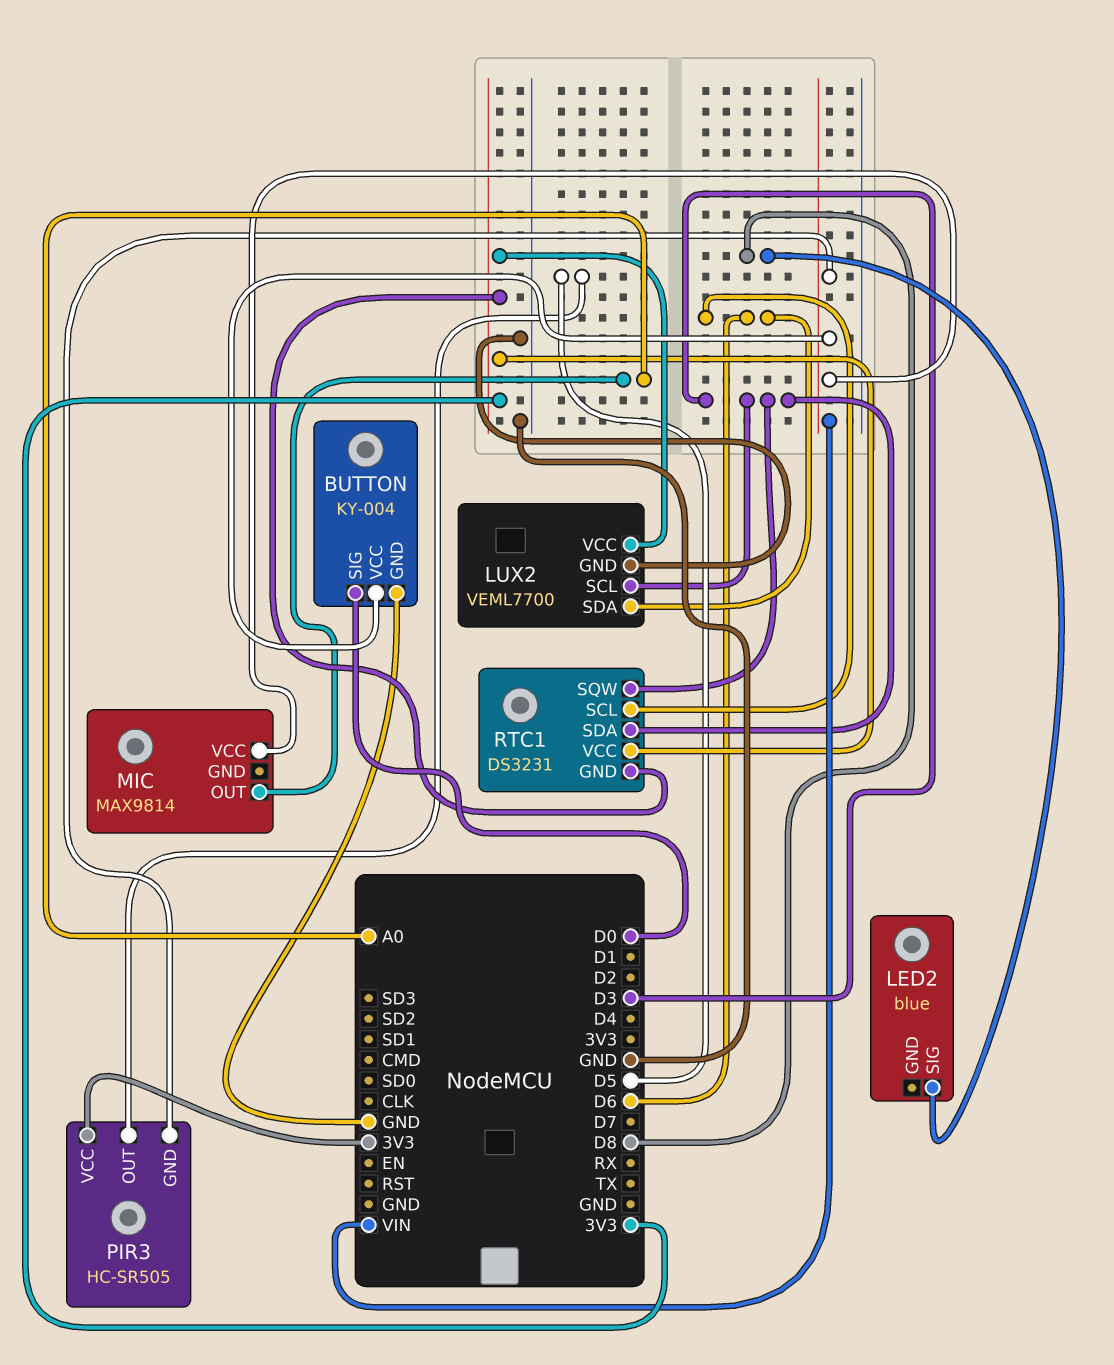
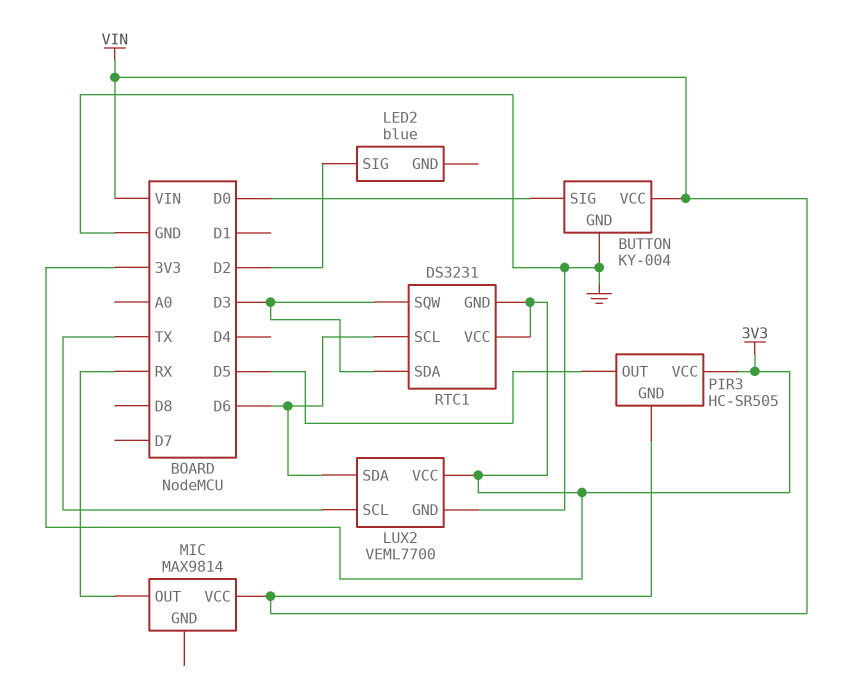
LED2 pin SIG: D8 -> D2
LUX2 pin SCL: D3 -> TX
MIC pin OUT: A0 -> RX

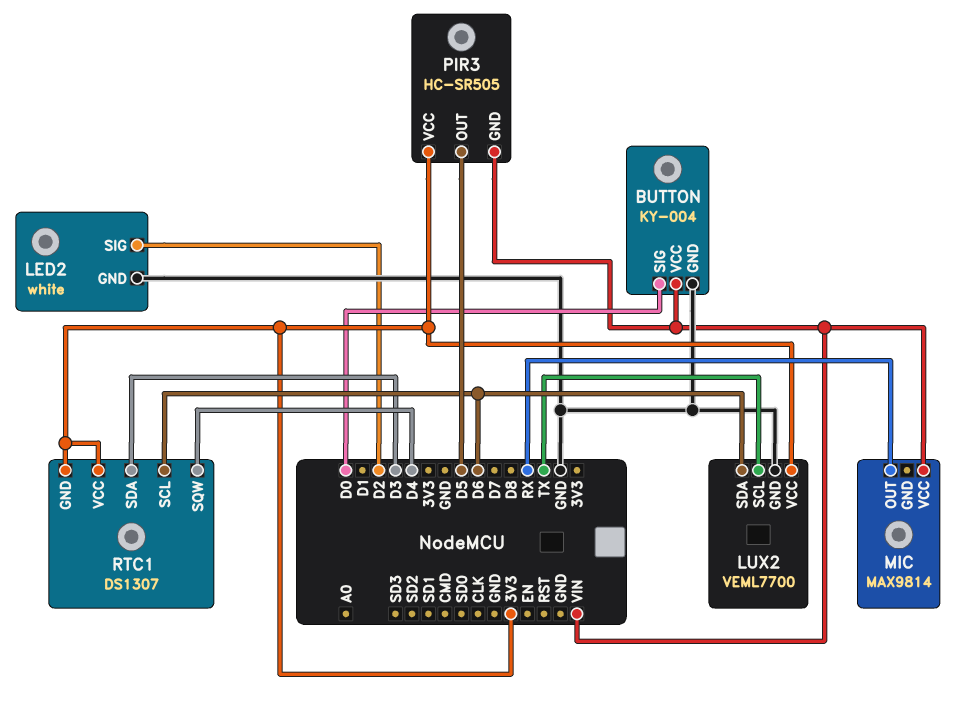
LED2: blue -> white
LED2 pin GND: none -> GND
RTC1: DS3231 -> DS1307
RTC1 pin SQW: D3 -> D4

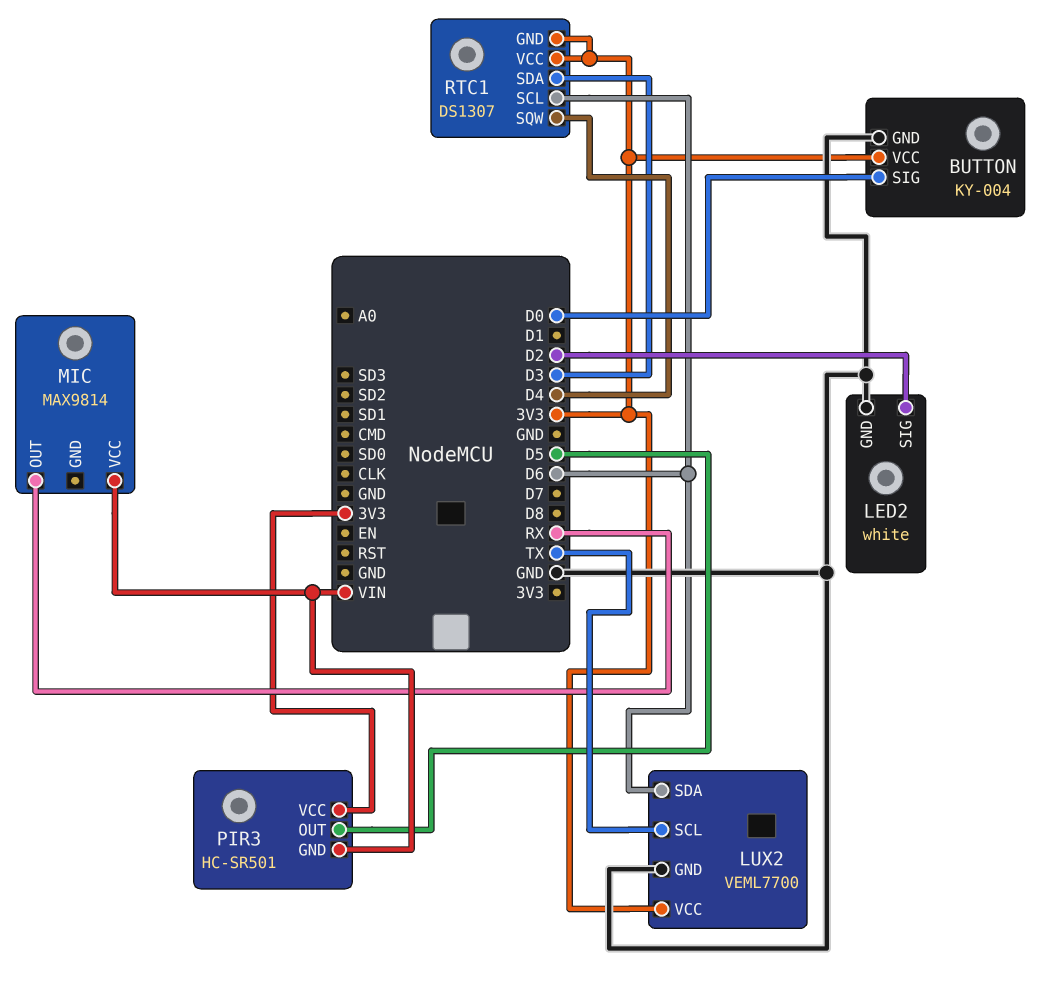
BUTTON pin VCC: VIN -> 3V3
PIR3: HC-SR505 -> HC-SR501

